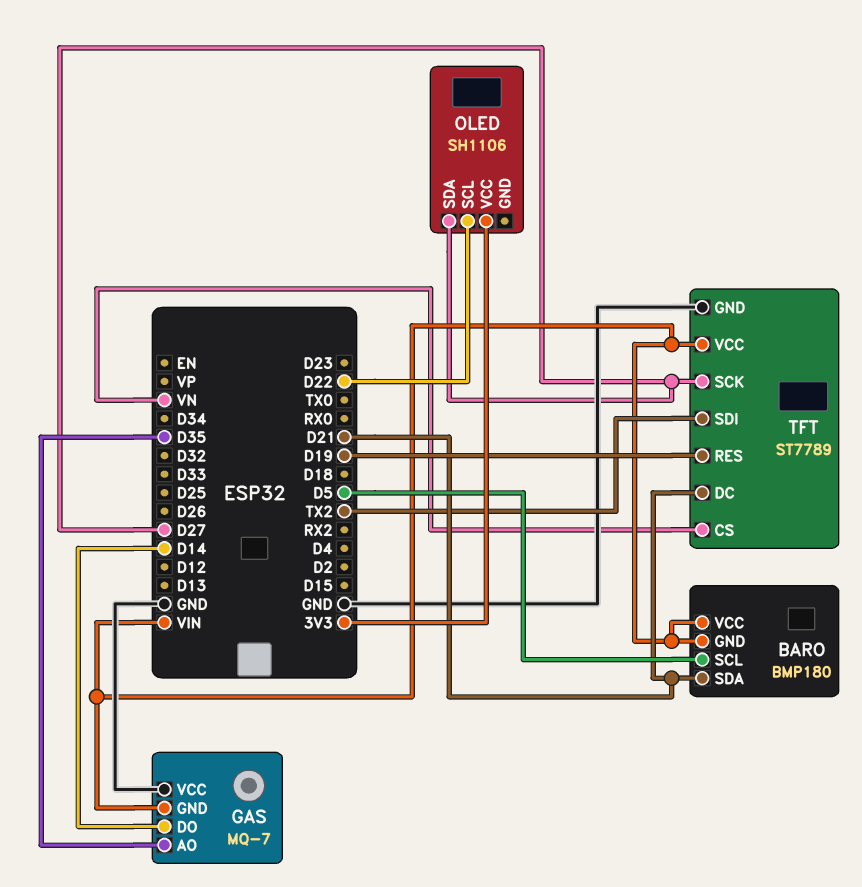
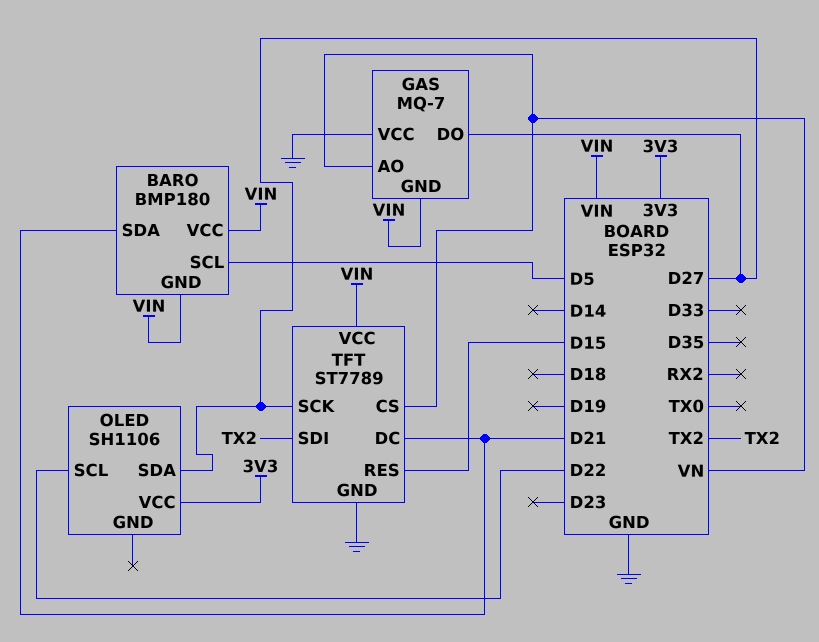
GAS pin AO: D35 -> VN
GAS pin DO: D14 -> D27
TFT pin RES: D19 -> D15

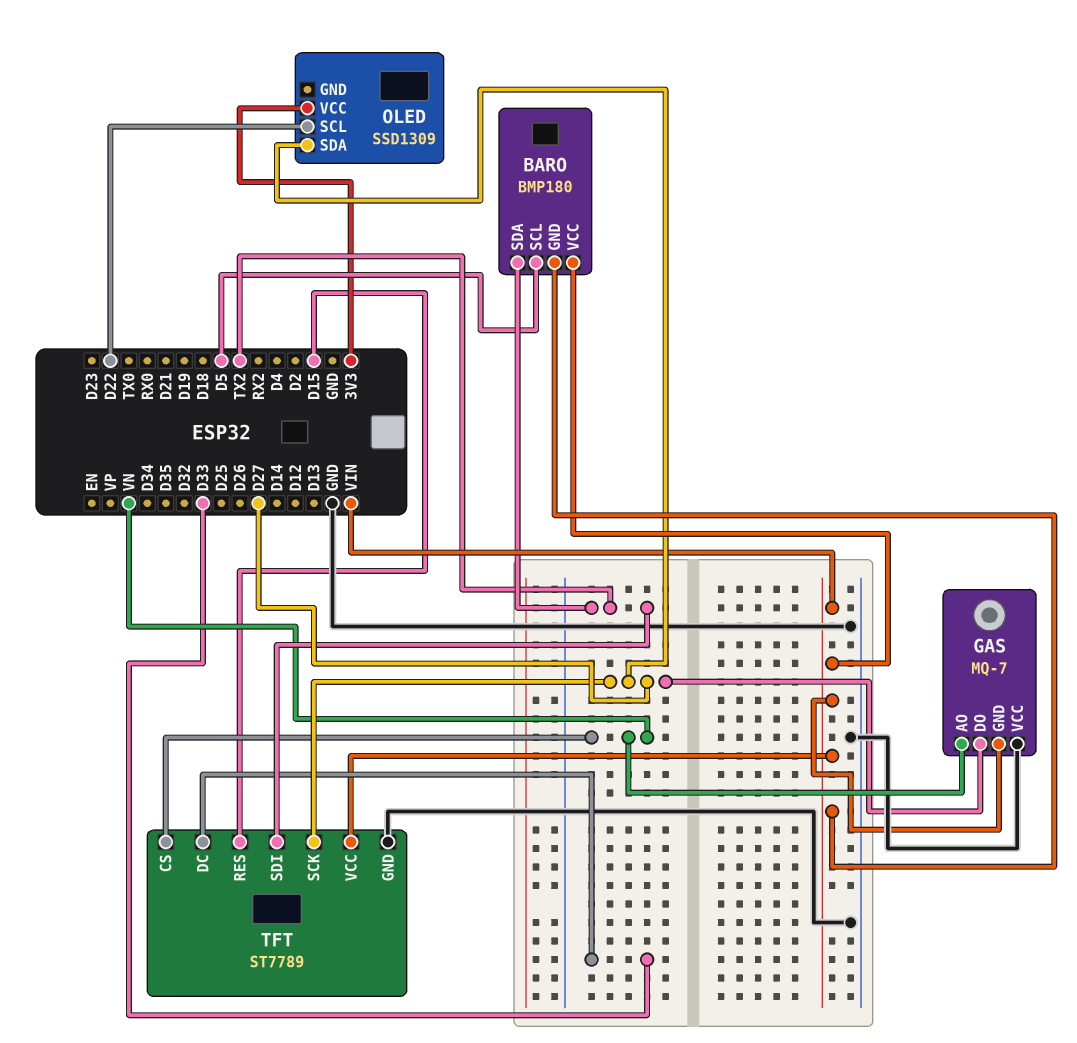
BARO pin SDA: D21 -> TX2
OLED: SH1106 -> SSD1309
TFT pin DC: D21 -> D33

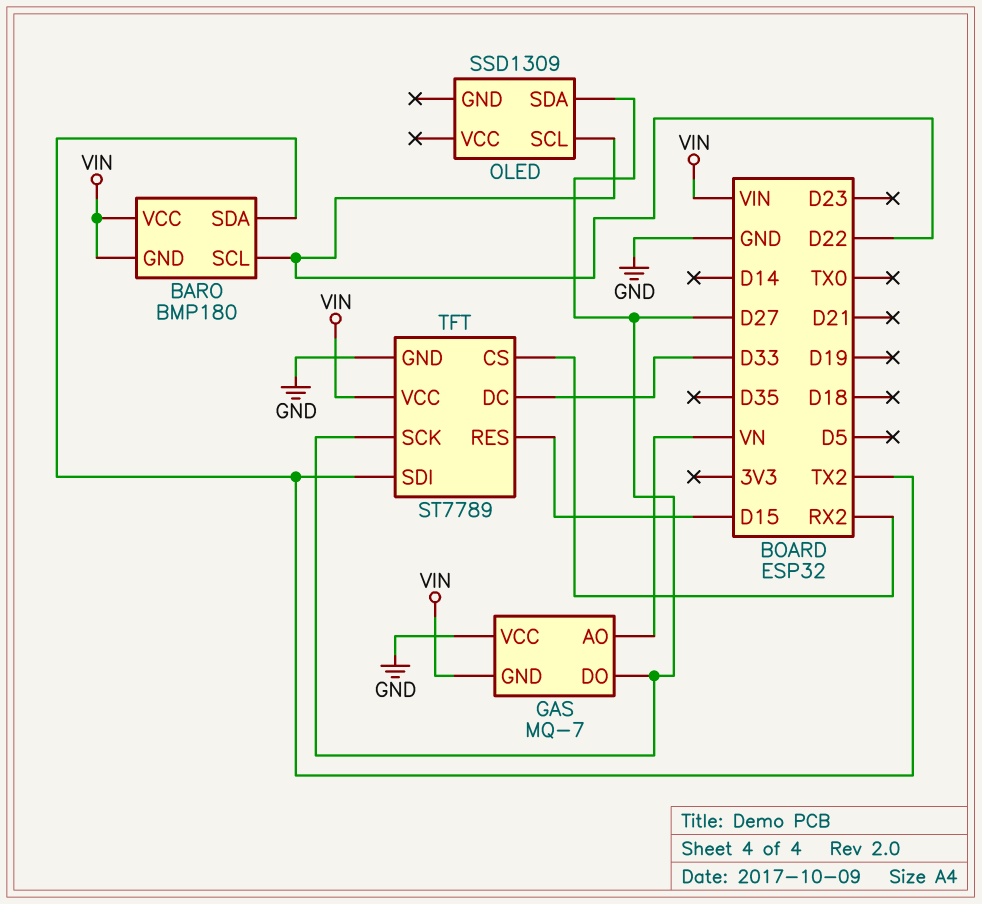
BARO pin SCL: D5 -> D22
OLED pin VCC: 3V3 -> none
TFT pin CS: VN -> RX2

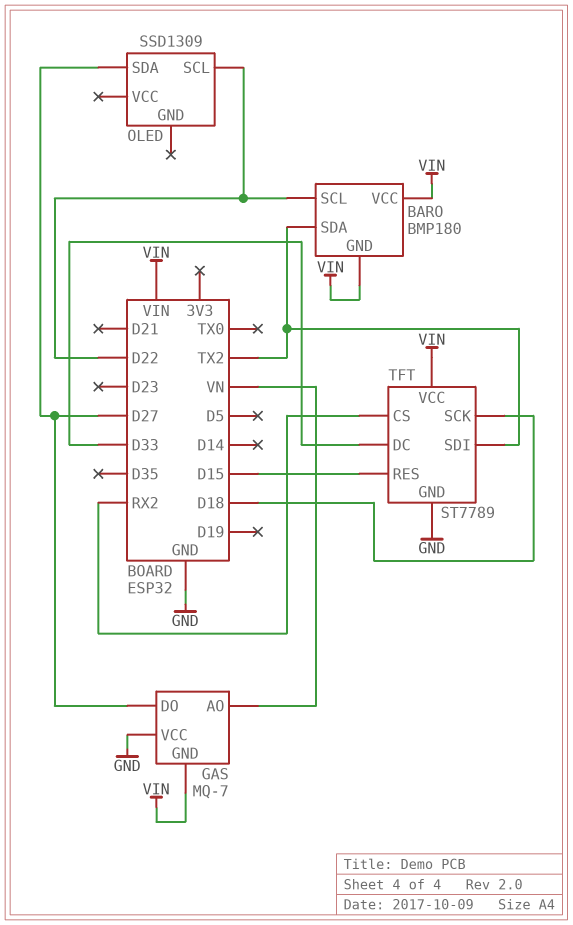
TFT pin SCK: D27 -> D18

